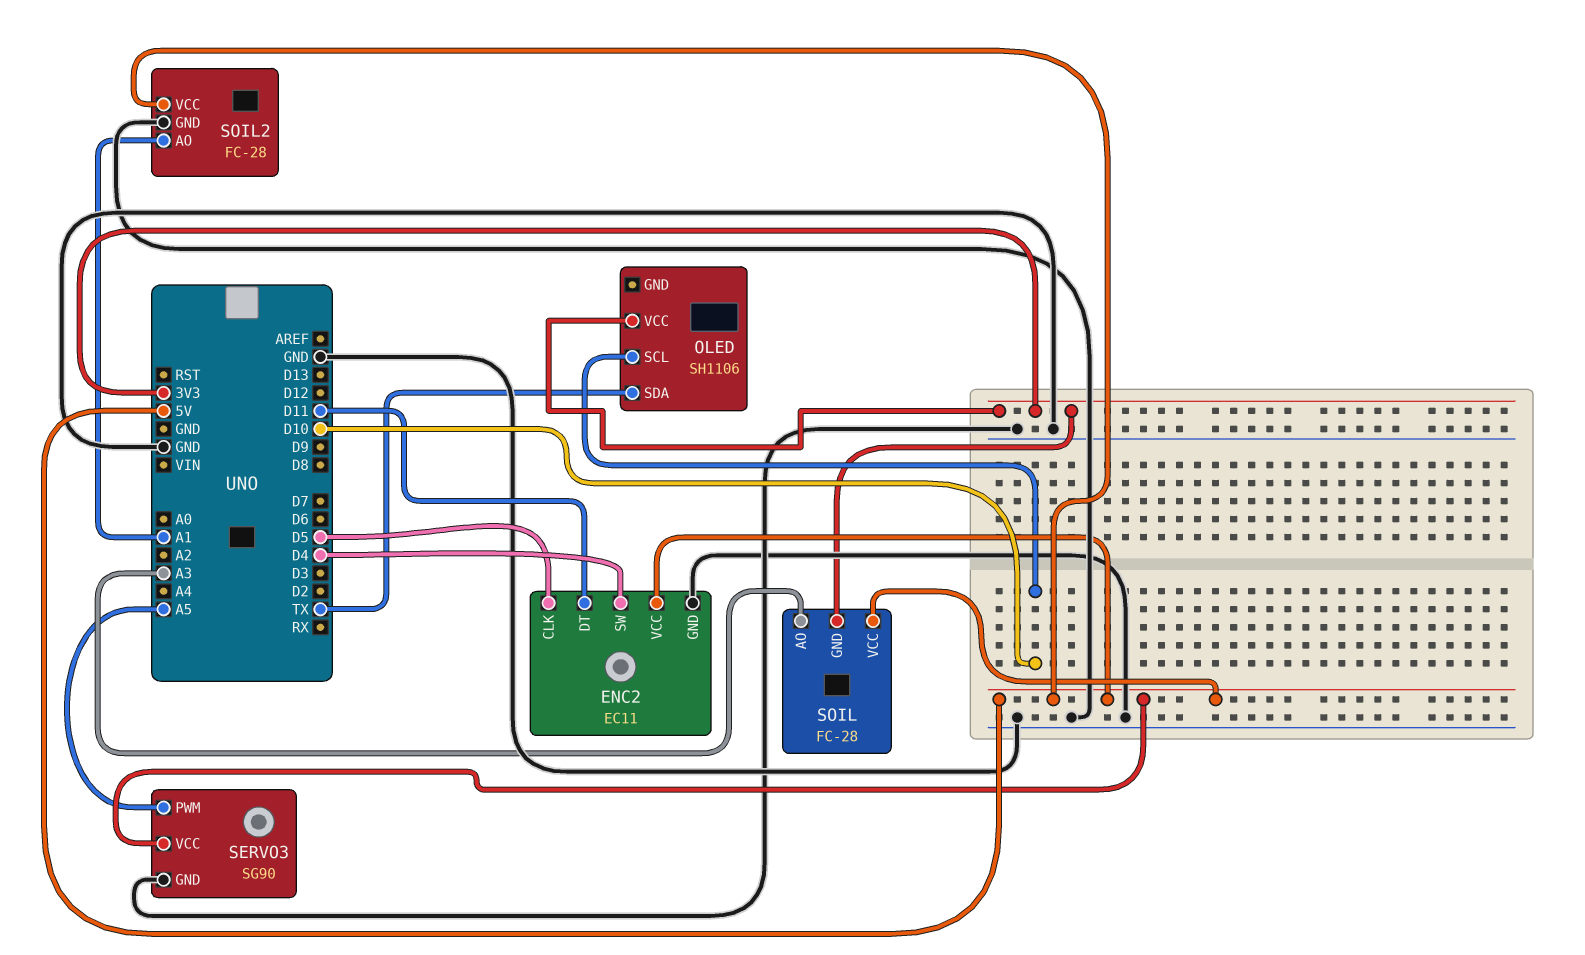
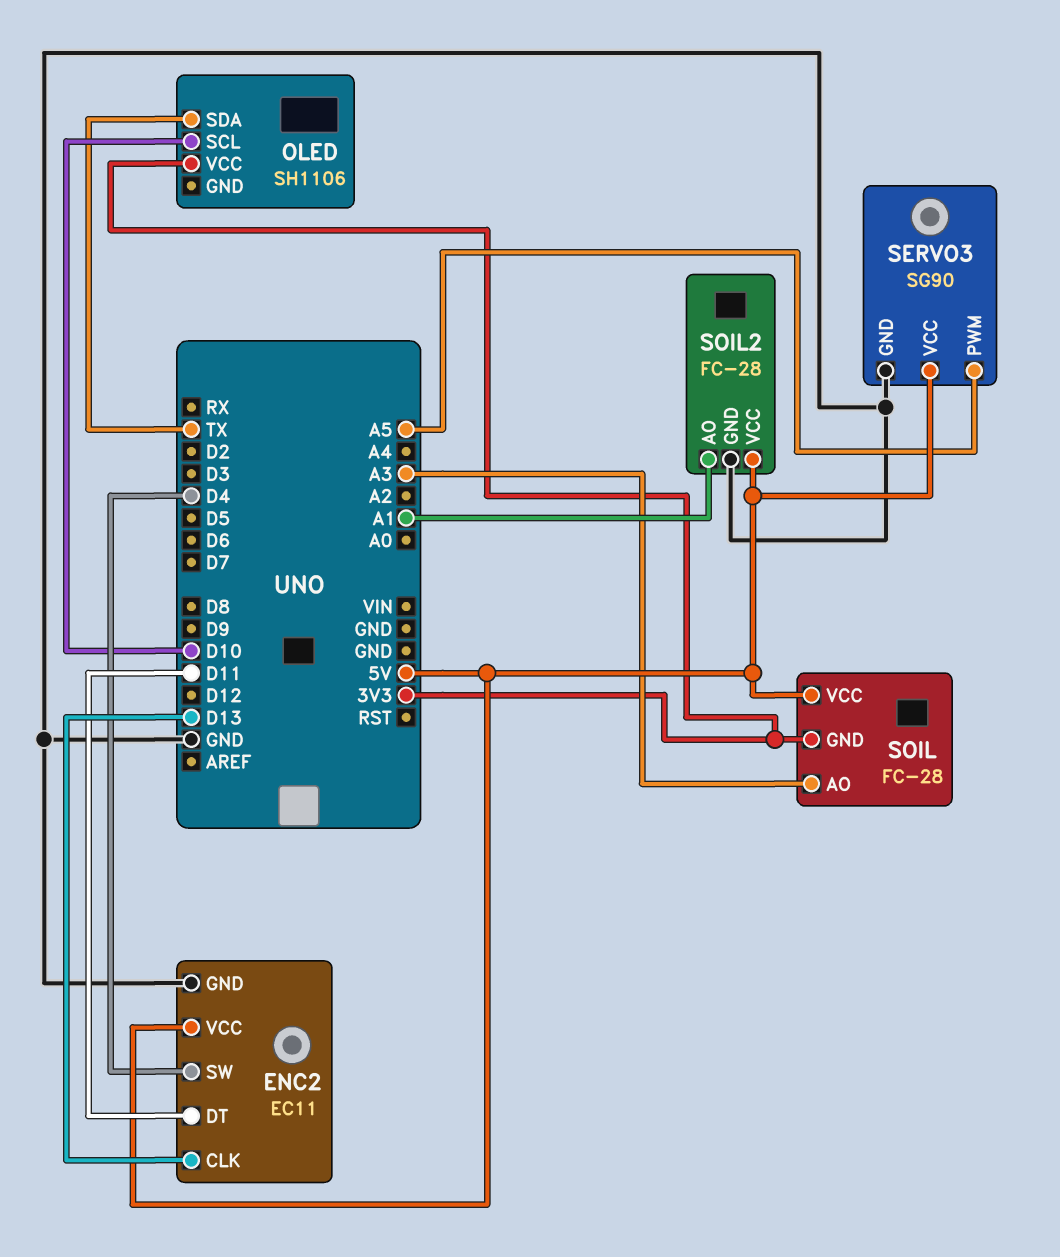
ENC2 pin CLK: D5 -> D13

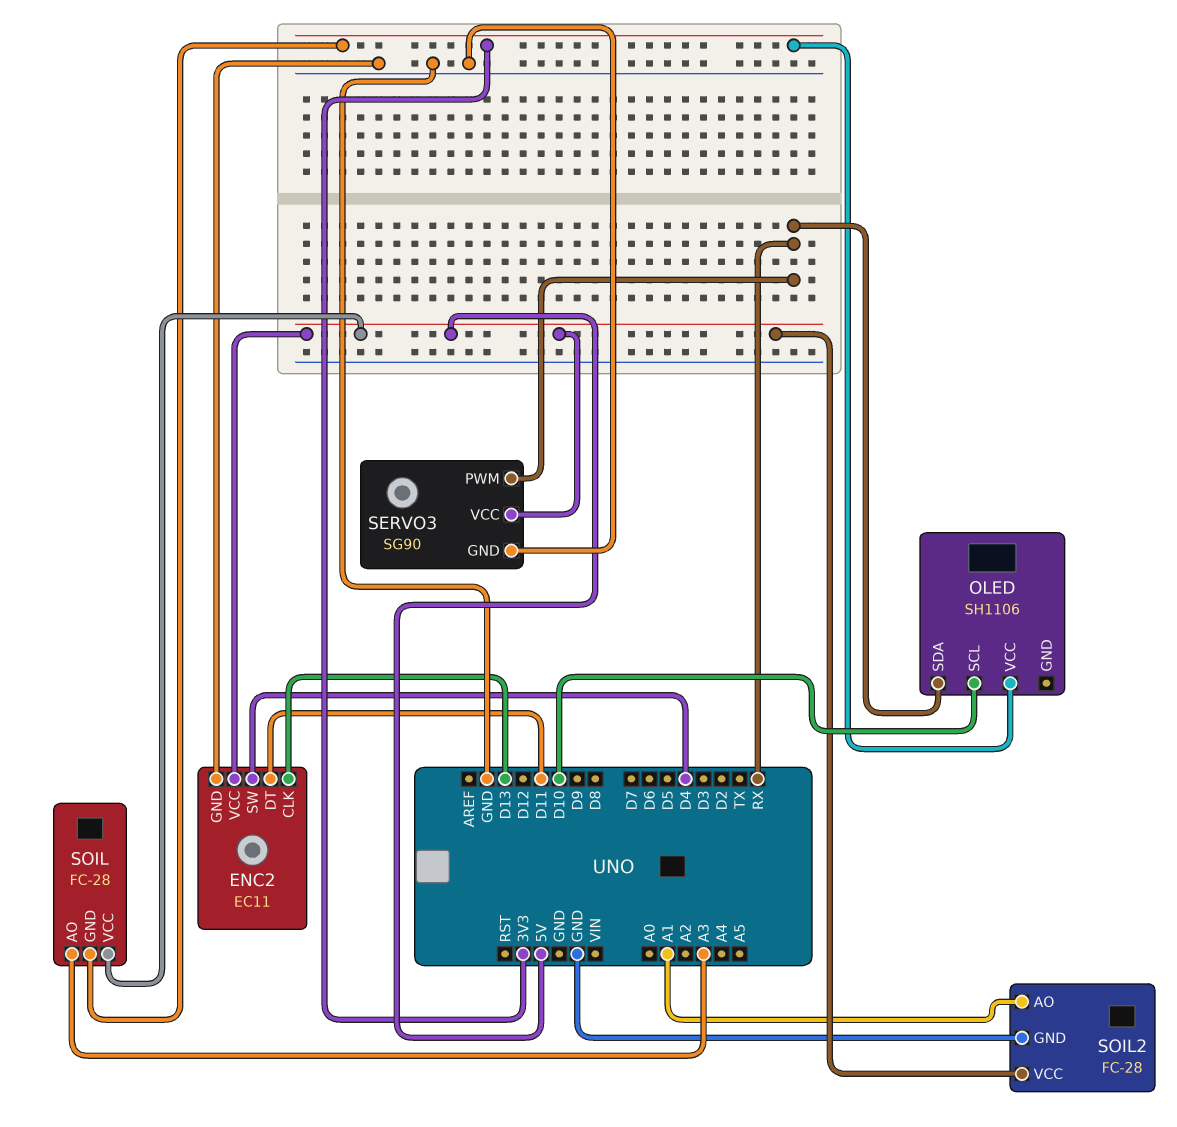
OLED pin SDA: TX -> RX
SERVO3 pin PWM: A5 -> RX

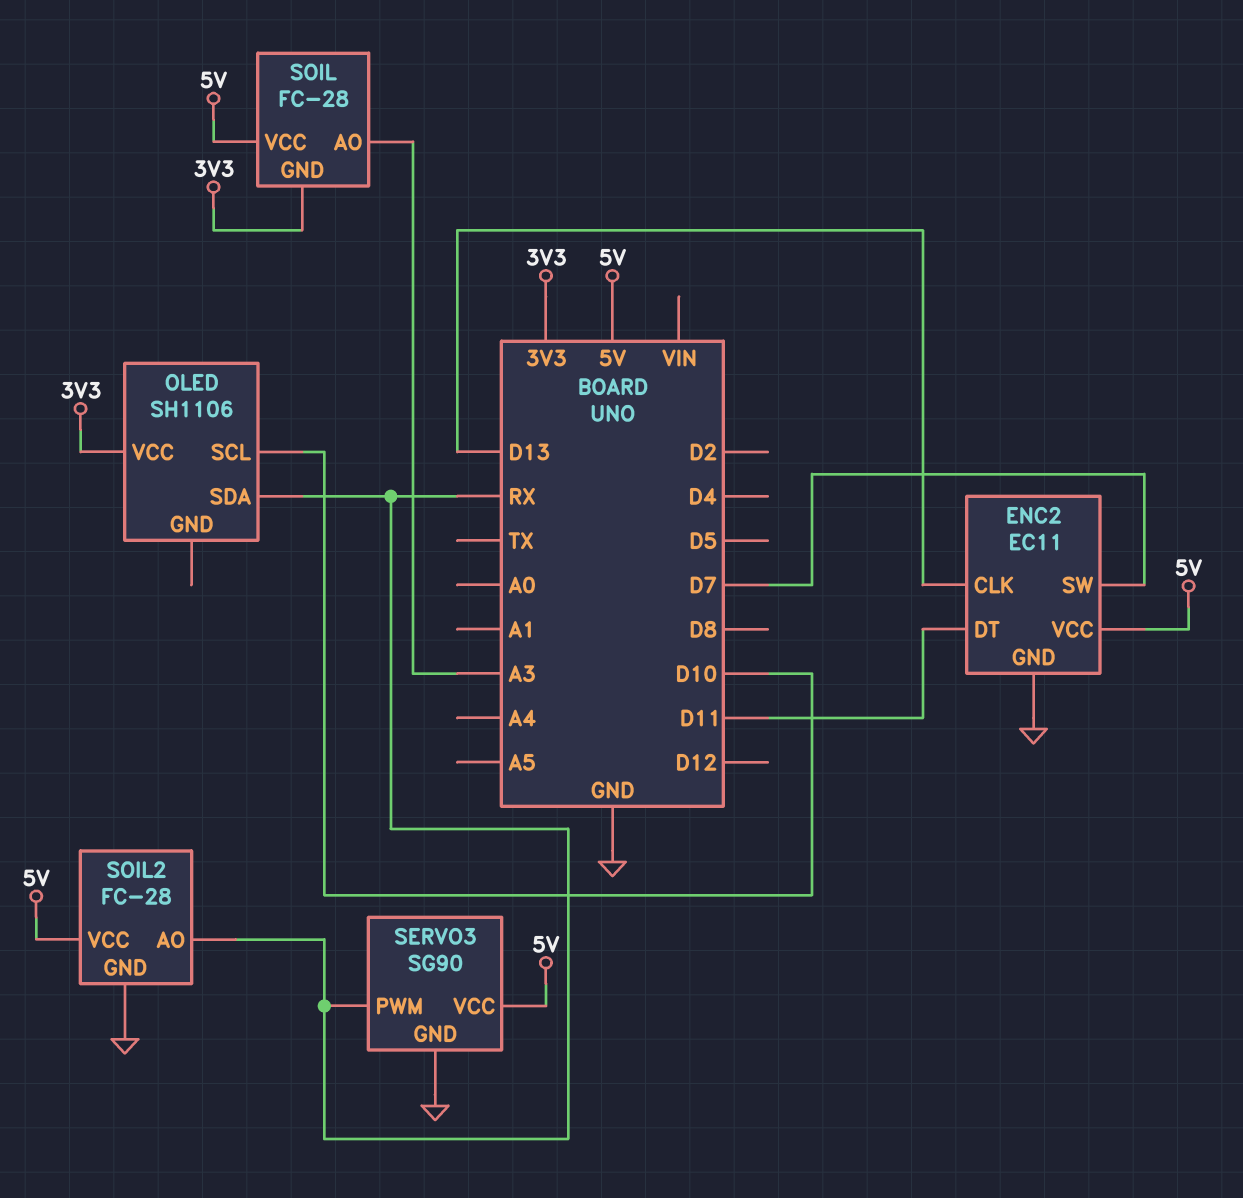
ENC2 pin SW: D4 -> D7
SOIL2 pin AO: A1 -> RX

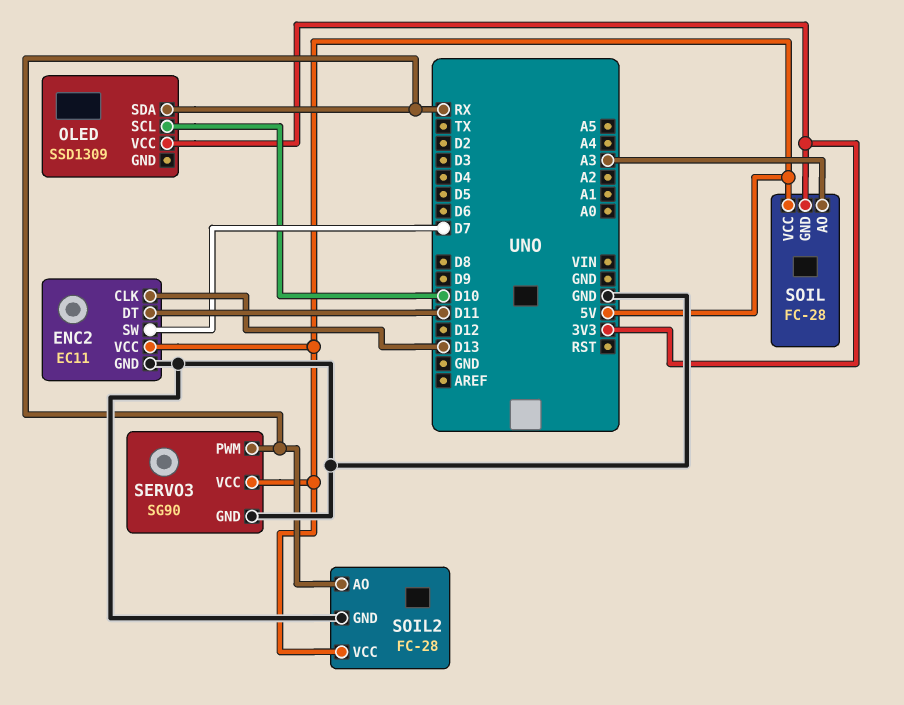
OLED: SH1106 -> SSD1309

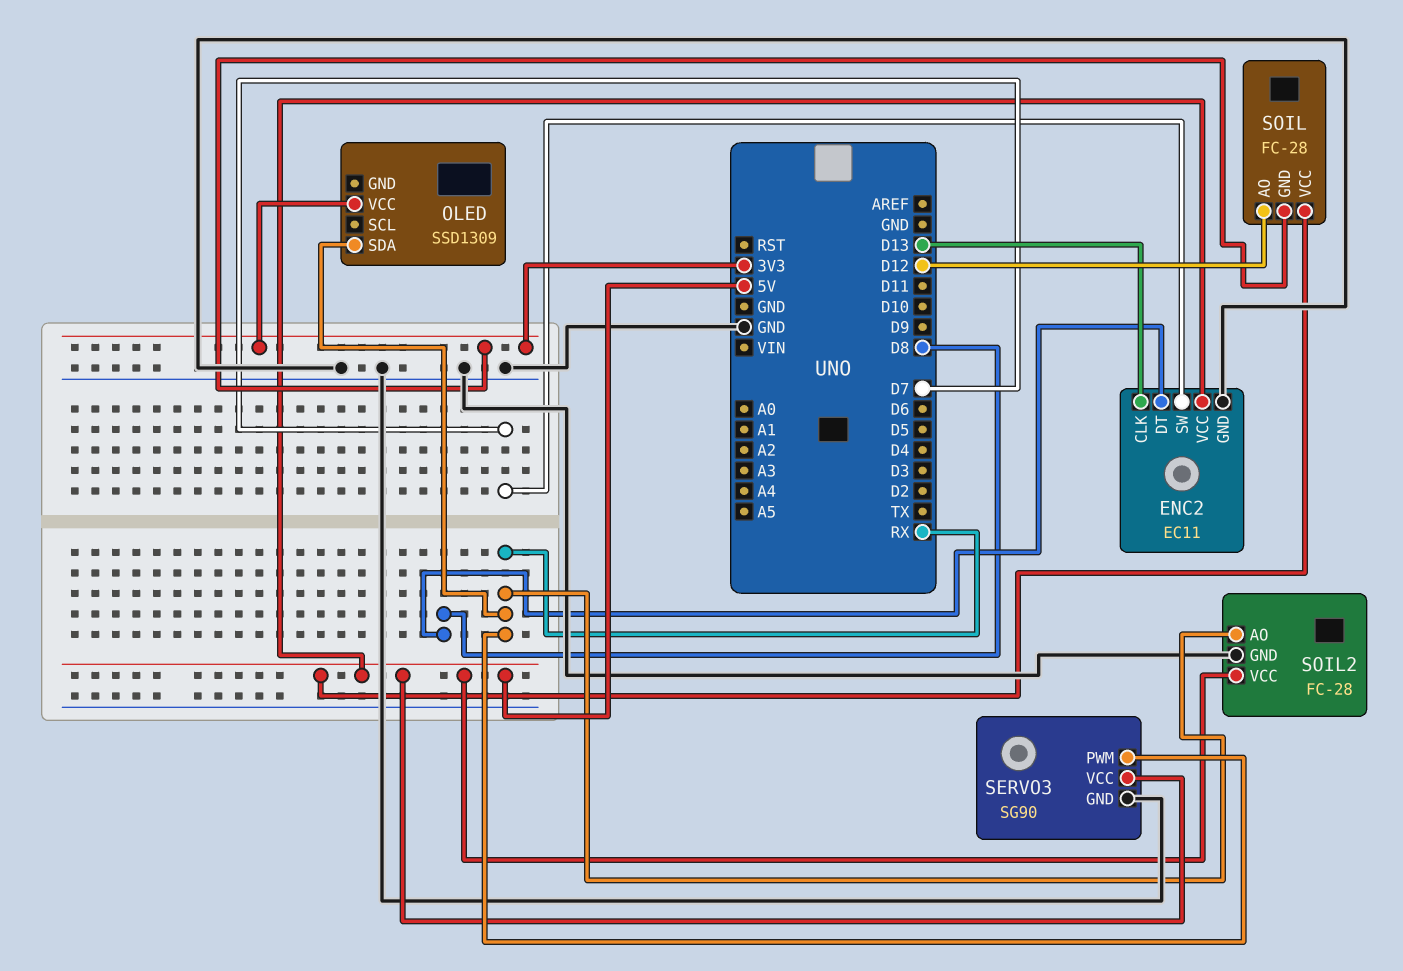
ENC2 pin DT: D11 -> D8
OLED pin SCL: D10 -> none
SOIL pin AO: A3 -> D12

